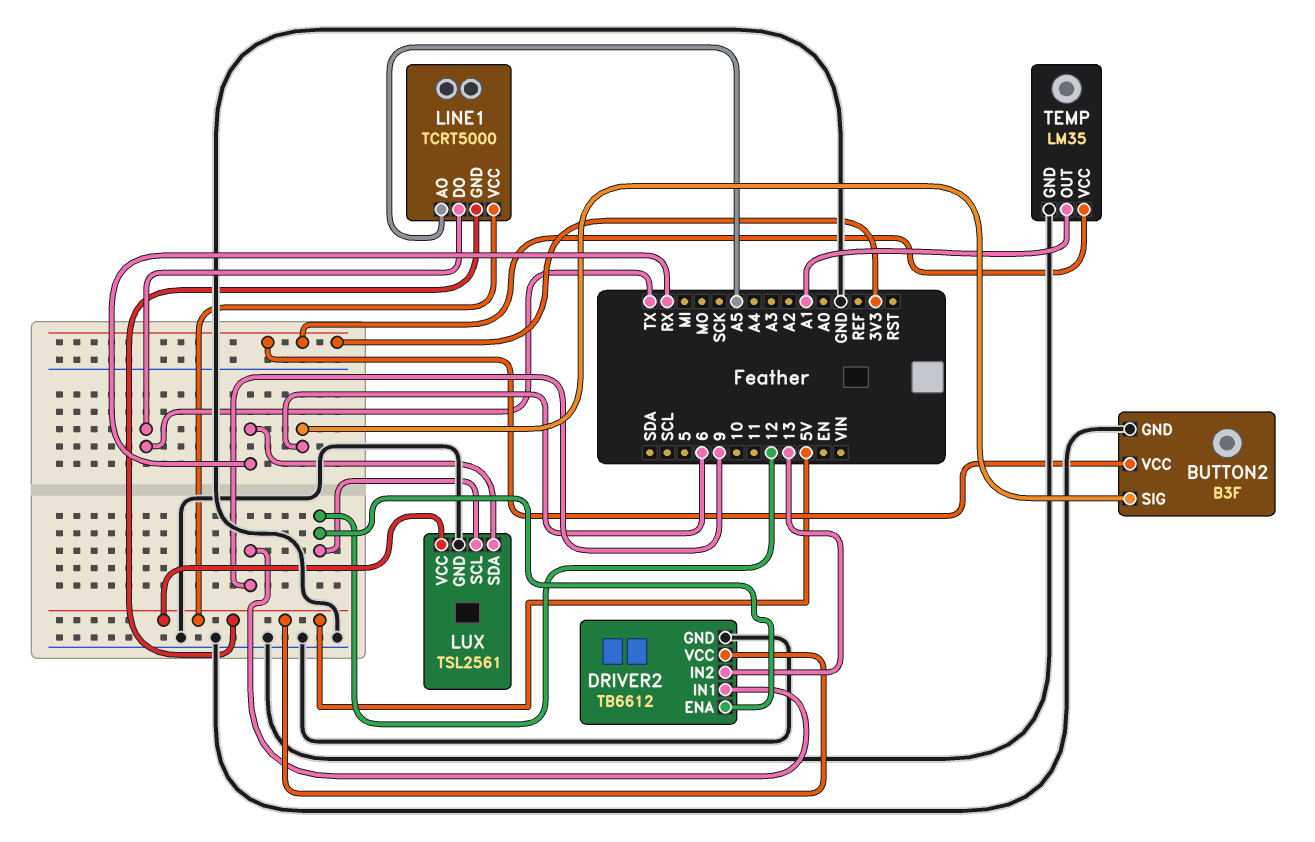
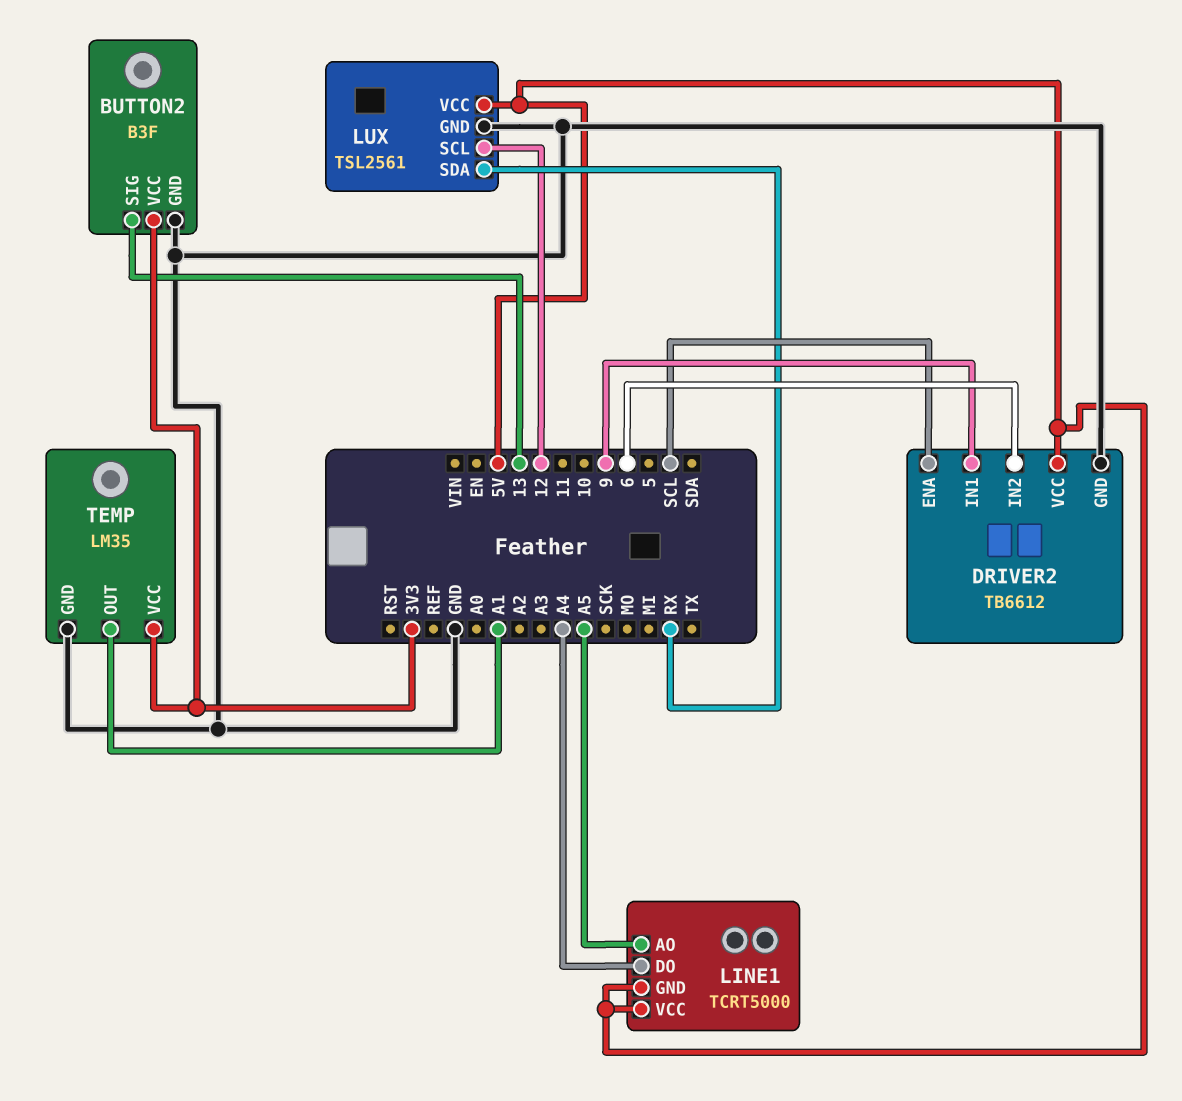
BUTTON2 pin SIG: 6 -> 13
DRIVER2 pin ENA: 12 -> SCL
DRIVER2 pin IN2: 13 -> 6
LINE1 pin DO: TX -> A4

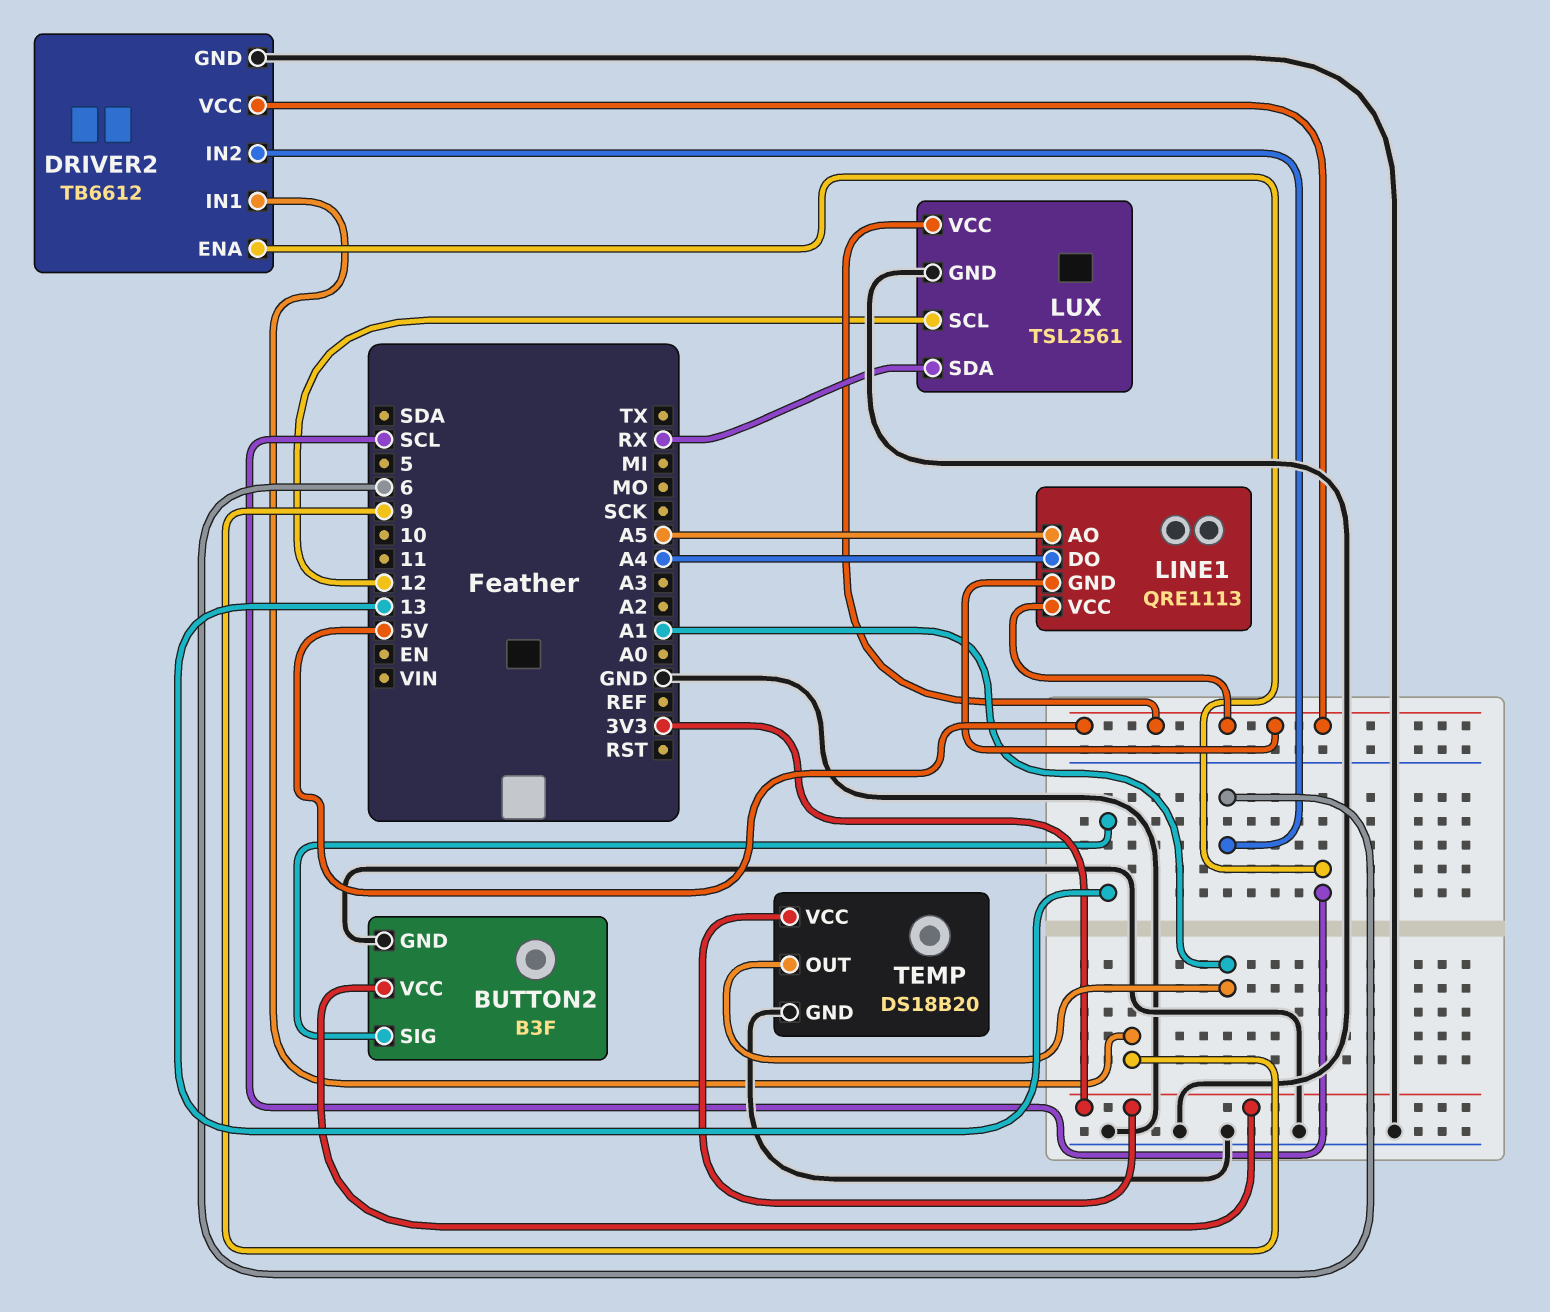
LINE1: TCRT5000 -> QRE1113
TEMP: LM35 -> DS18B20

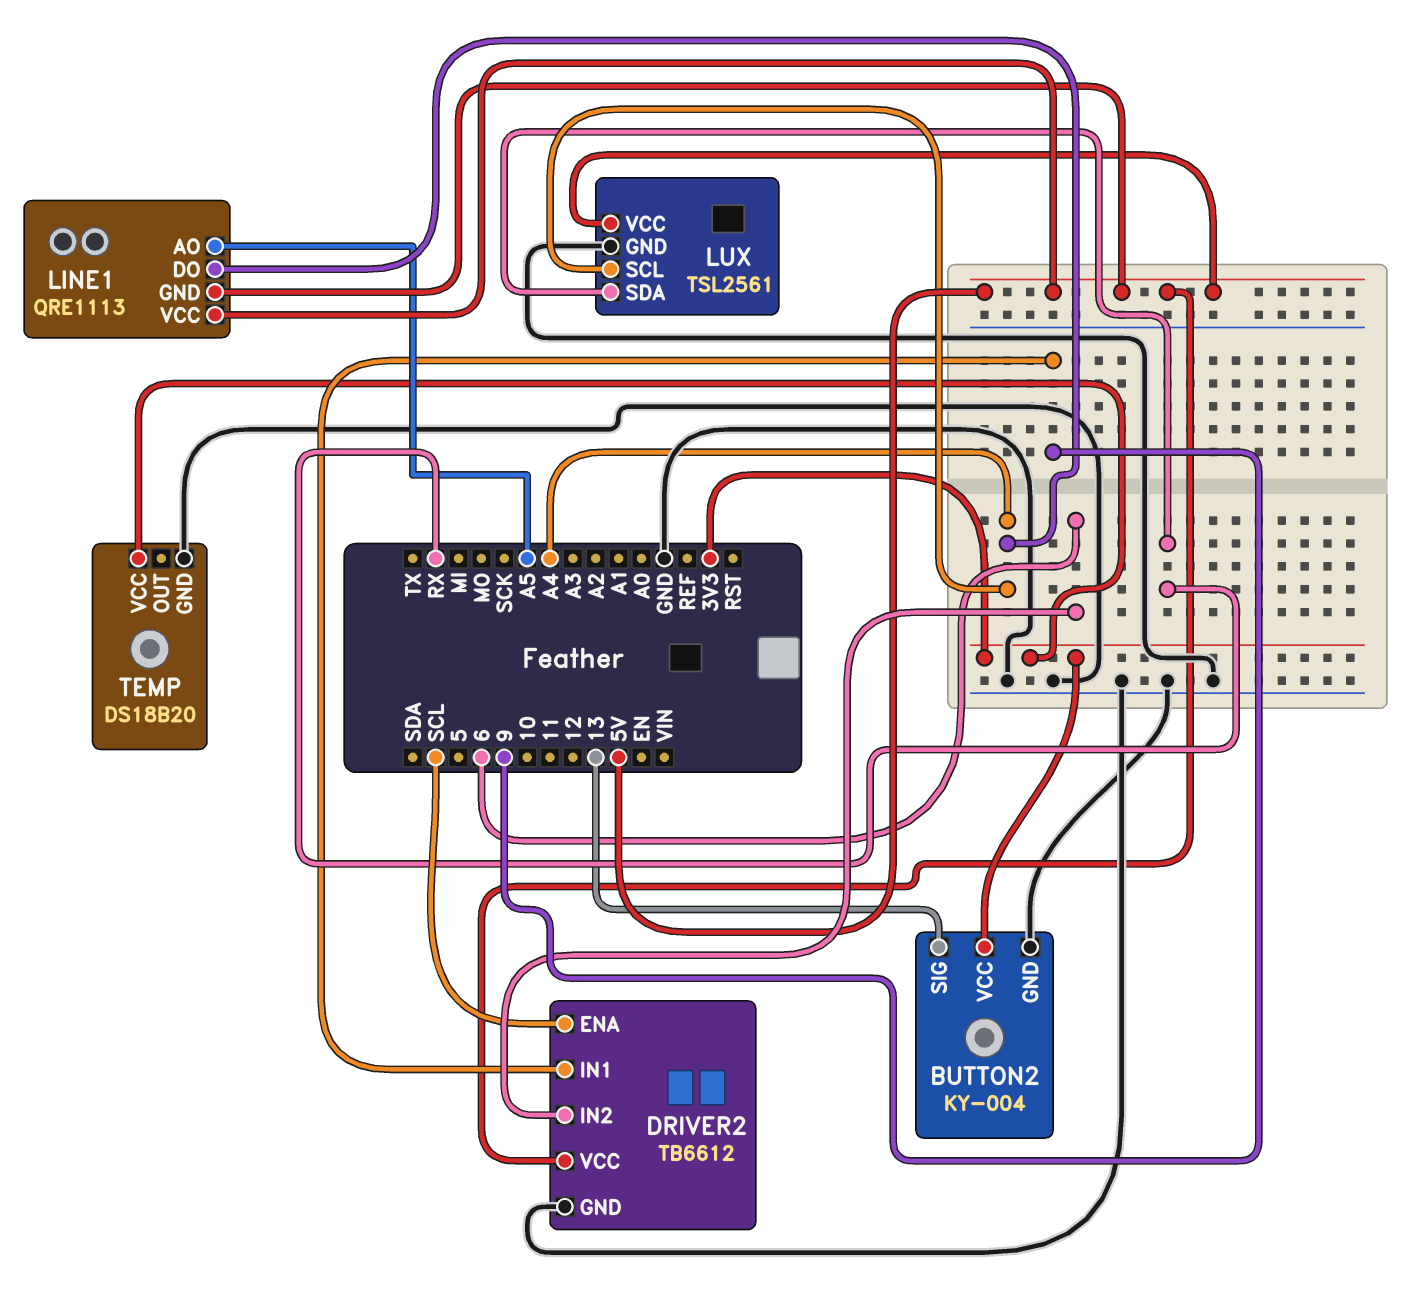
BUTTON2: B3F -> KY-004
LUX pin SCL: 12 -> A4
TEMP pin OUT: A1 -> none

